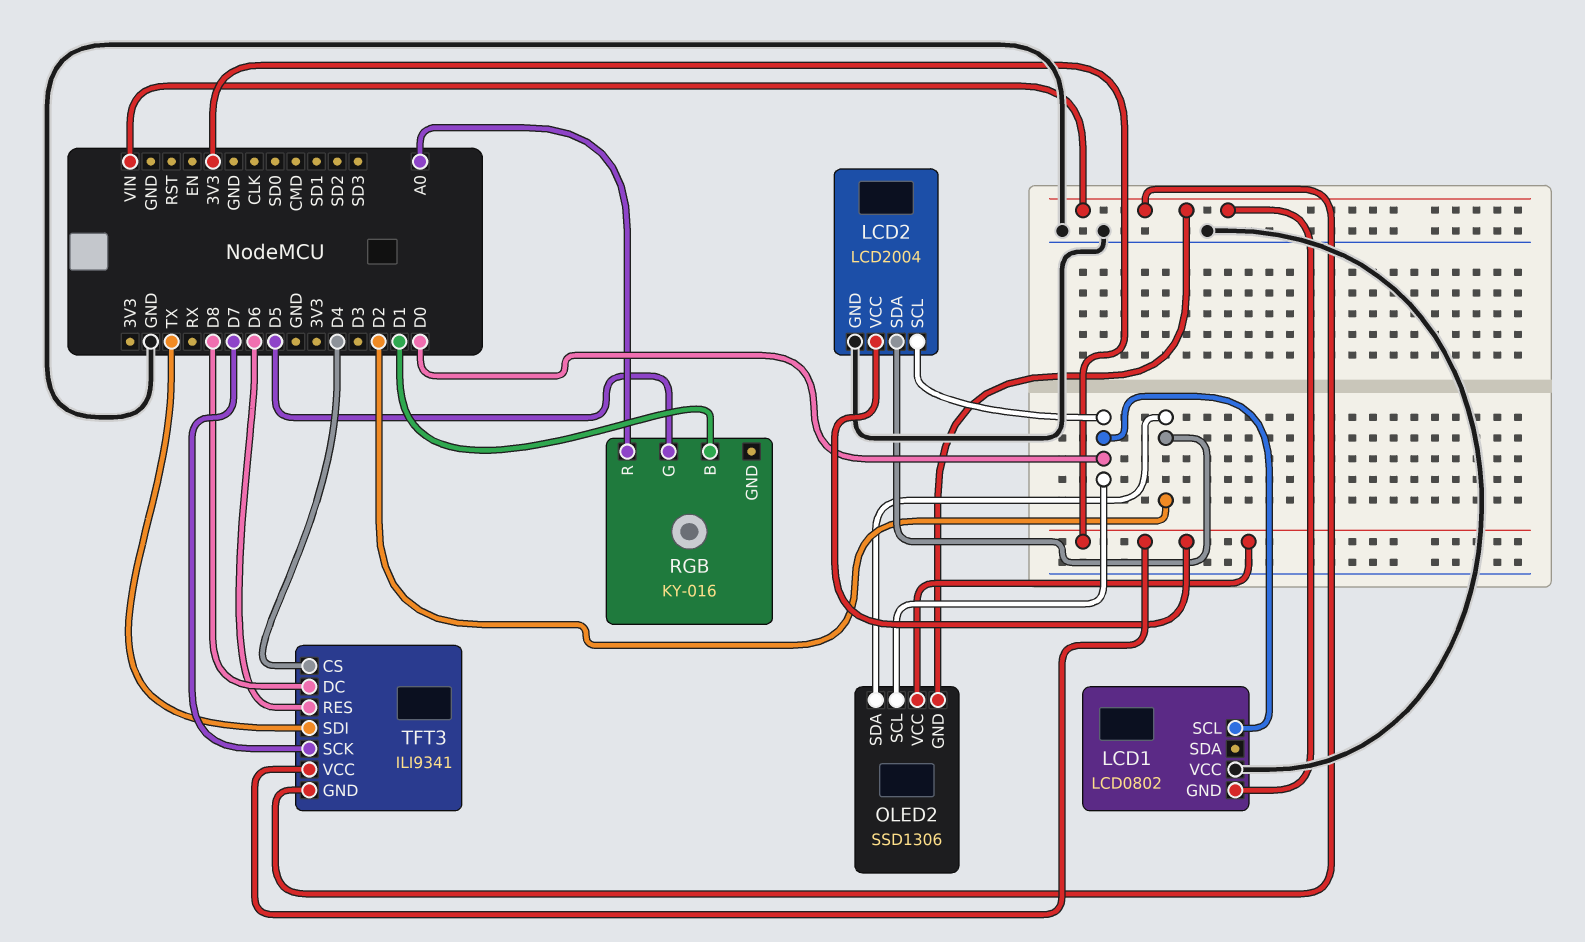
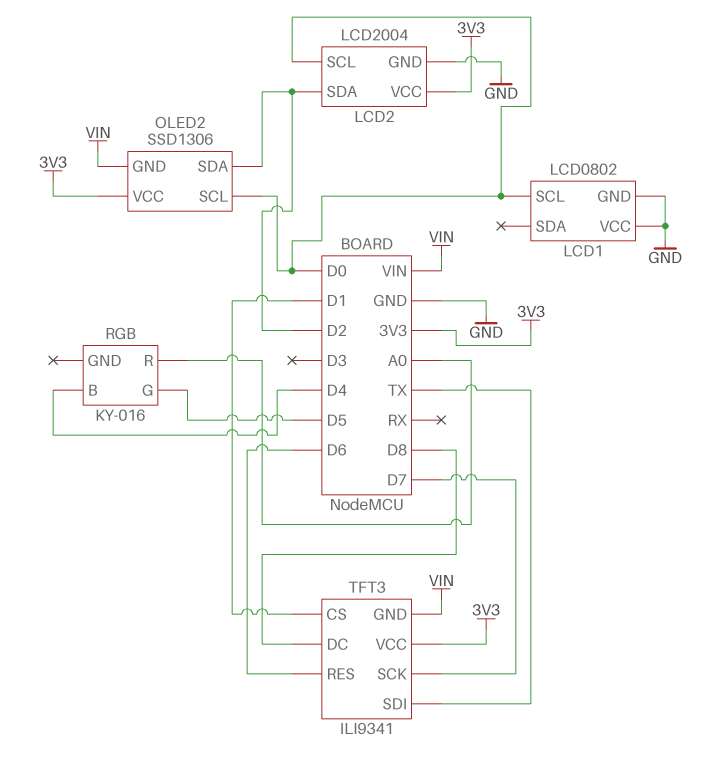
LCD1 pin GND: VIN -> GND
RGB pin B: D1 -> D4
TFT3 pin CS: D4 -> D1

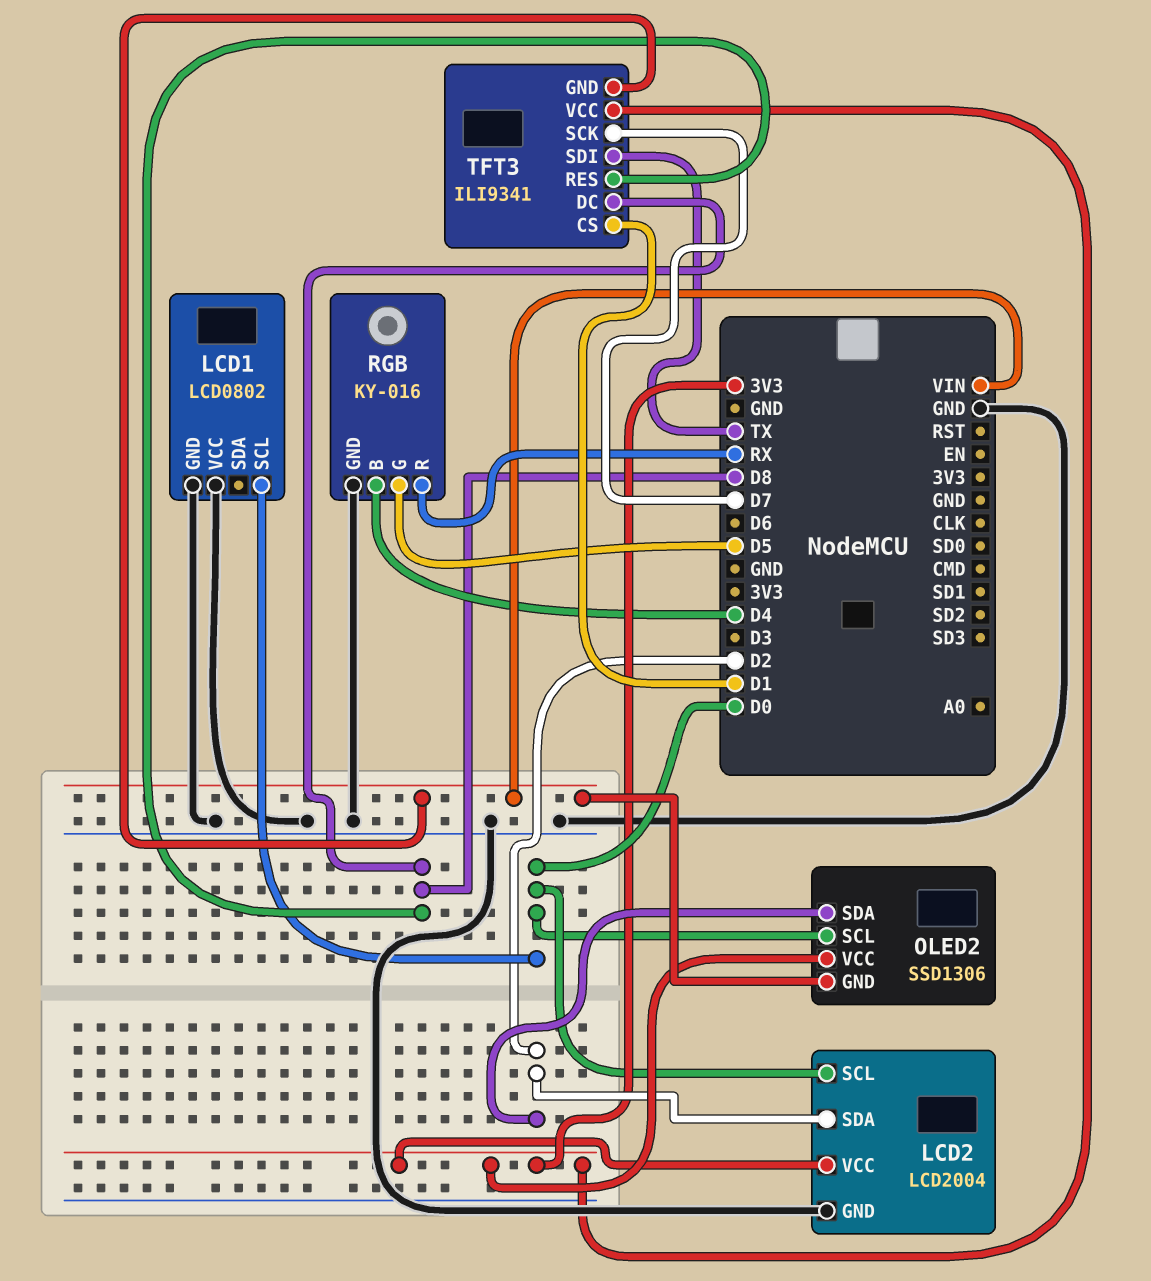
RGB pin GND: none -> GND
RGB pin R: A0 -> RX
TFT3 pin RES: D6 -> D8

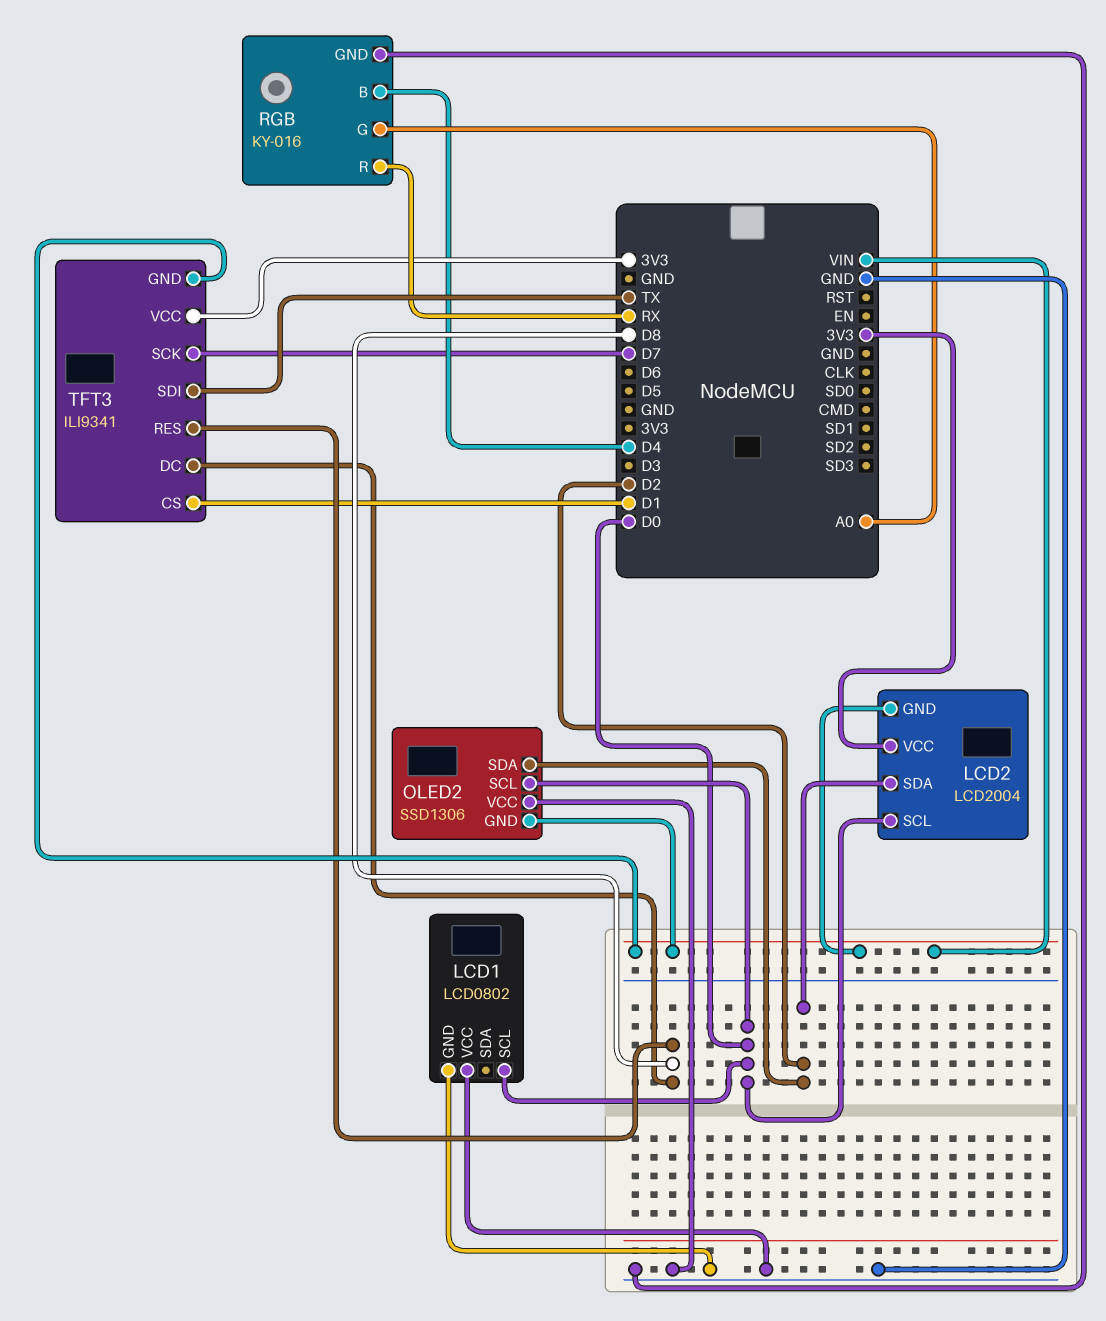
LCD2 pin GND: GND -> VIN
OLED2 pin VCC: 3V3 -> GND
RGB pin G: D5 -> A0

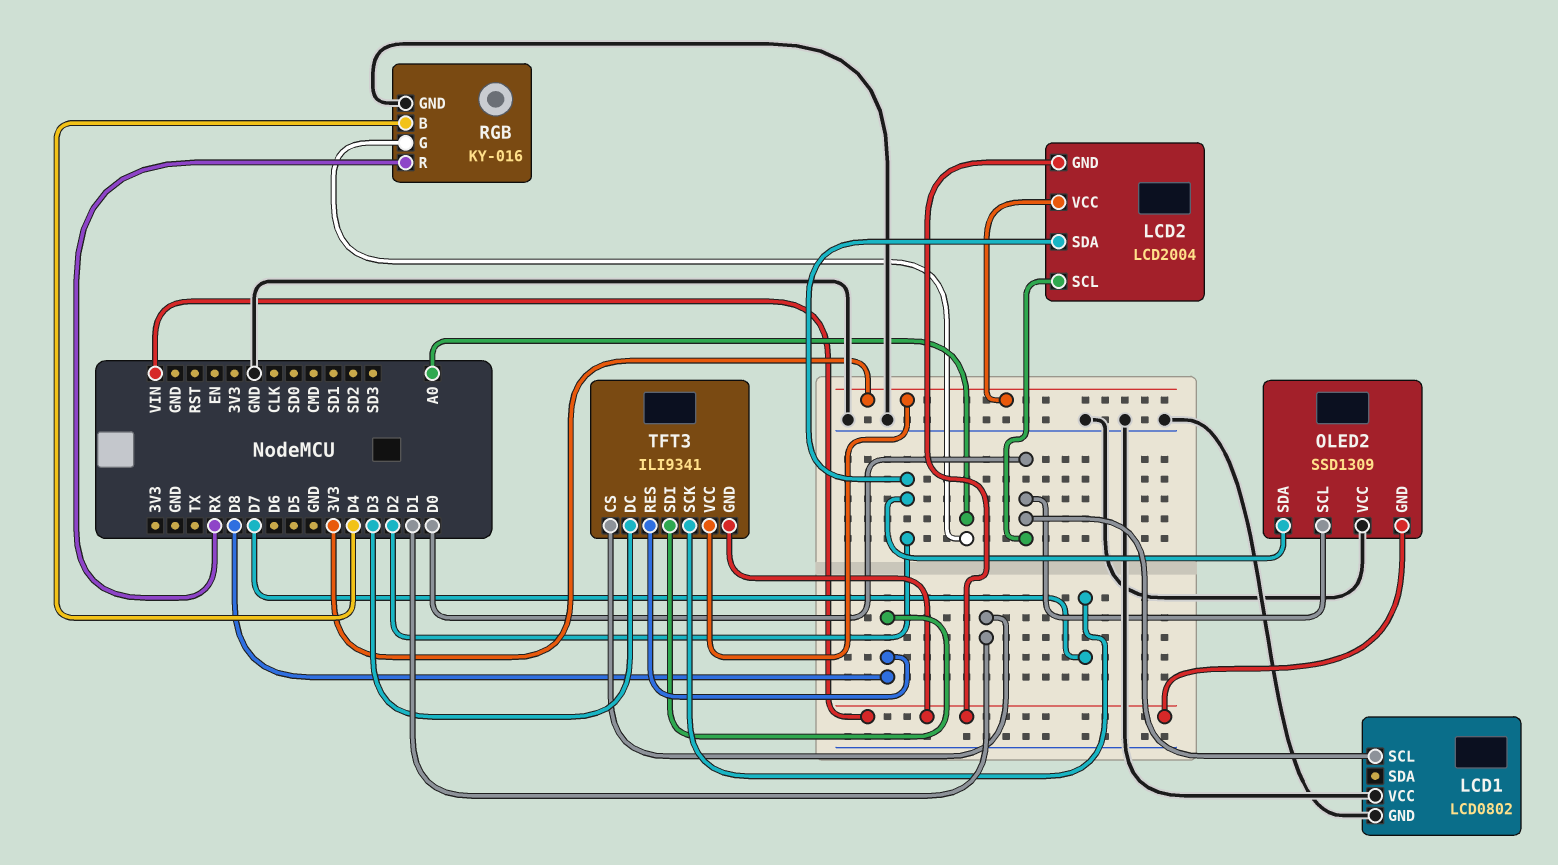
OLED2: SSD1306 -> SSD1309
TFT3 pin DC: D8 -> D3
TFT3 pin SDI: TX -> D8

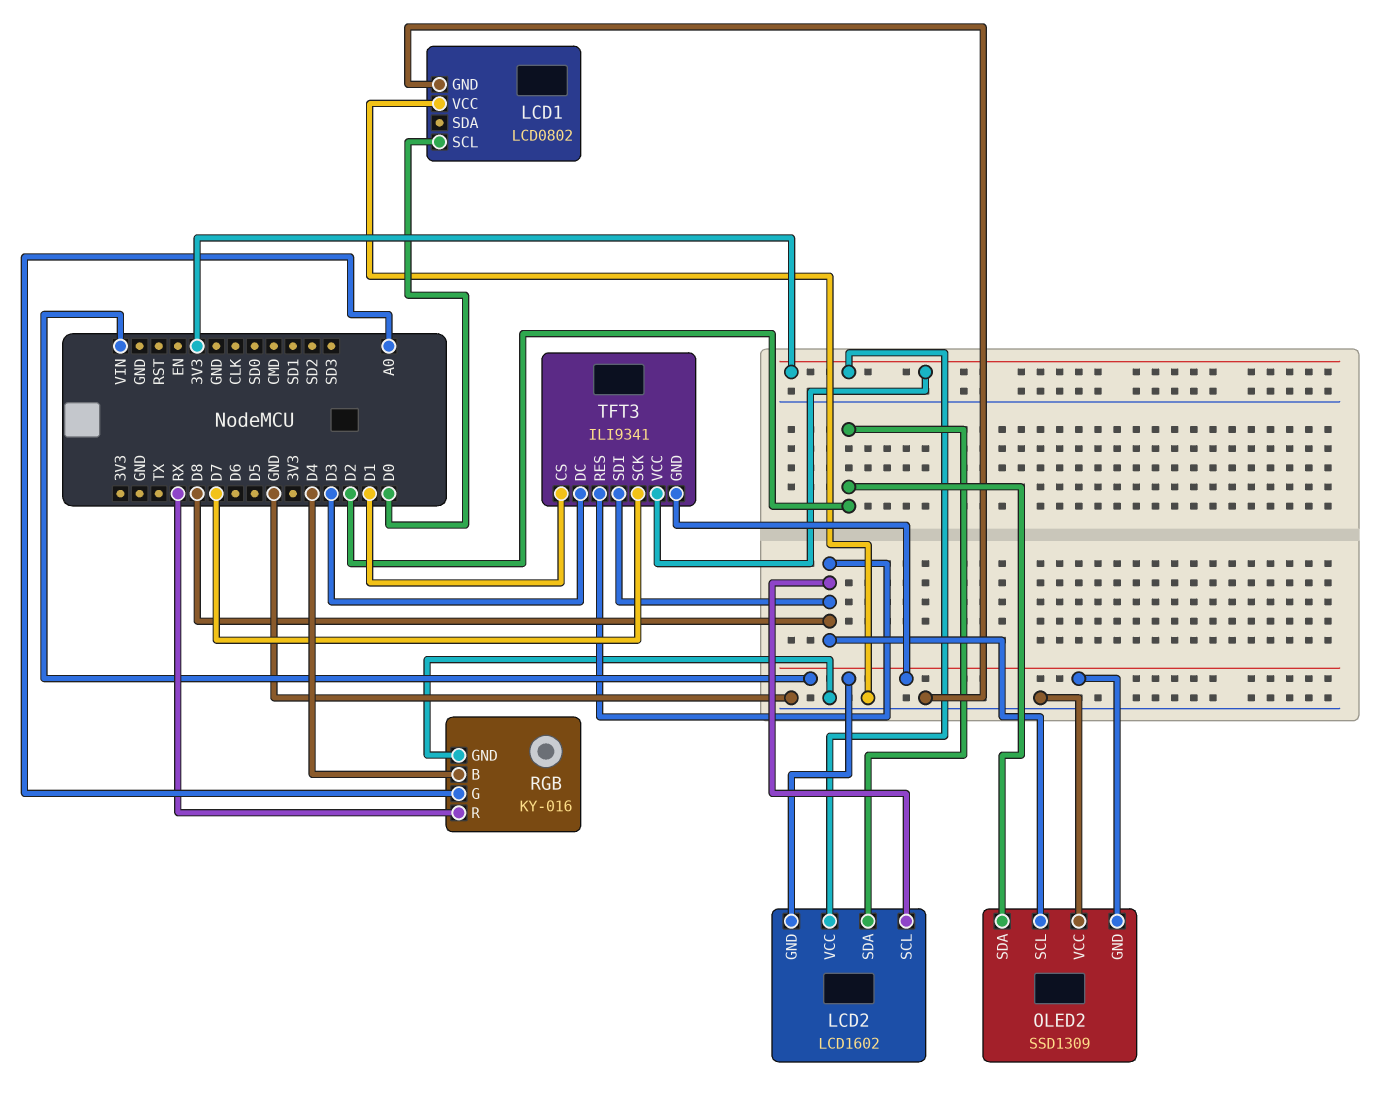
LCD2: LCD2004 -> LCD1602
LCD2 pin SCL: D0 -> D8
OLED2 pin SCL: D0 -> D8

